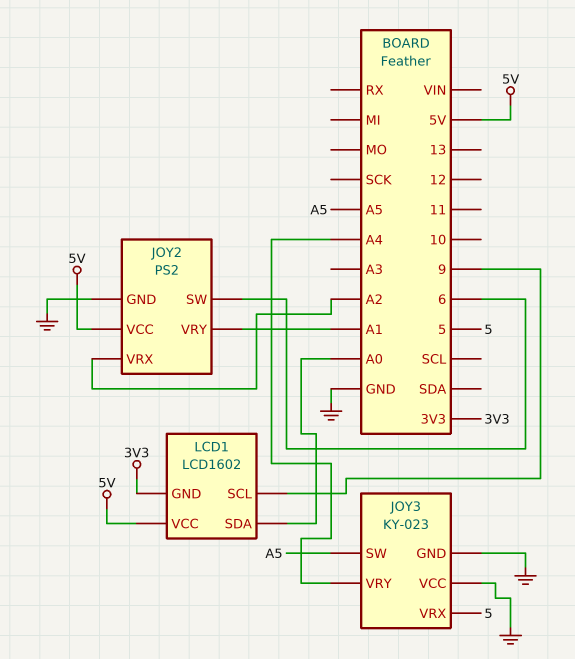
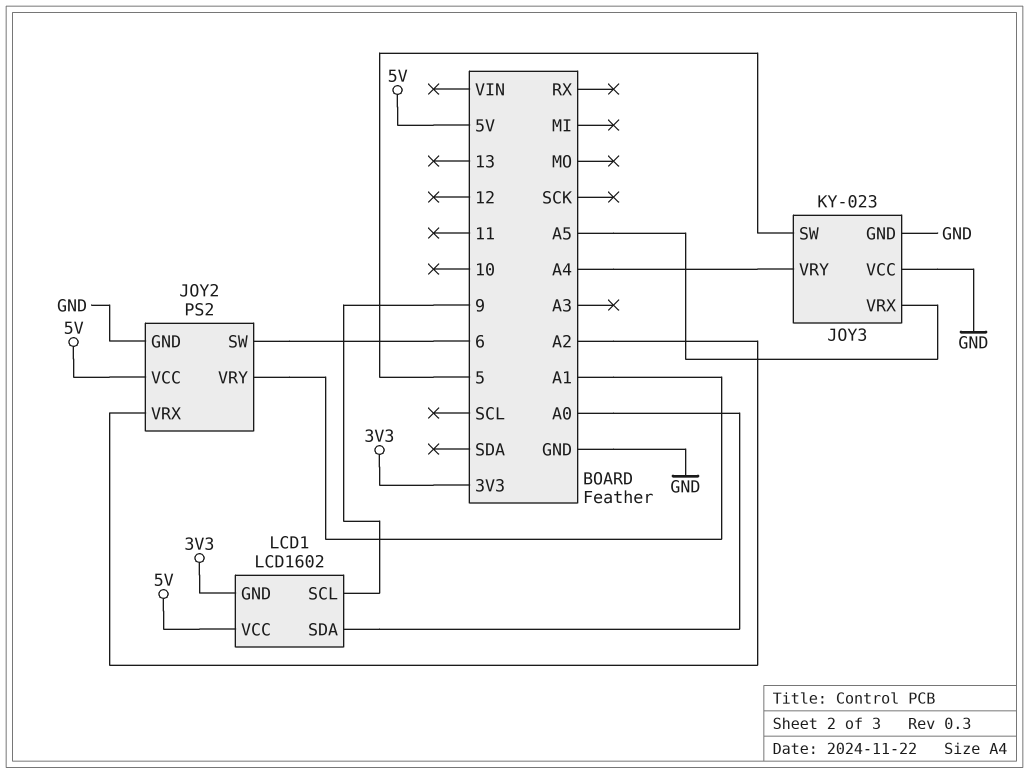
JOY3 pin SW: A5 -> 5
JOY3 pin VRX: 5 -> A5

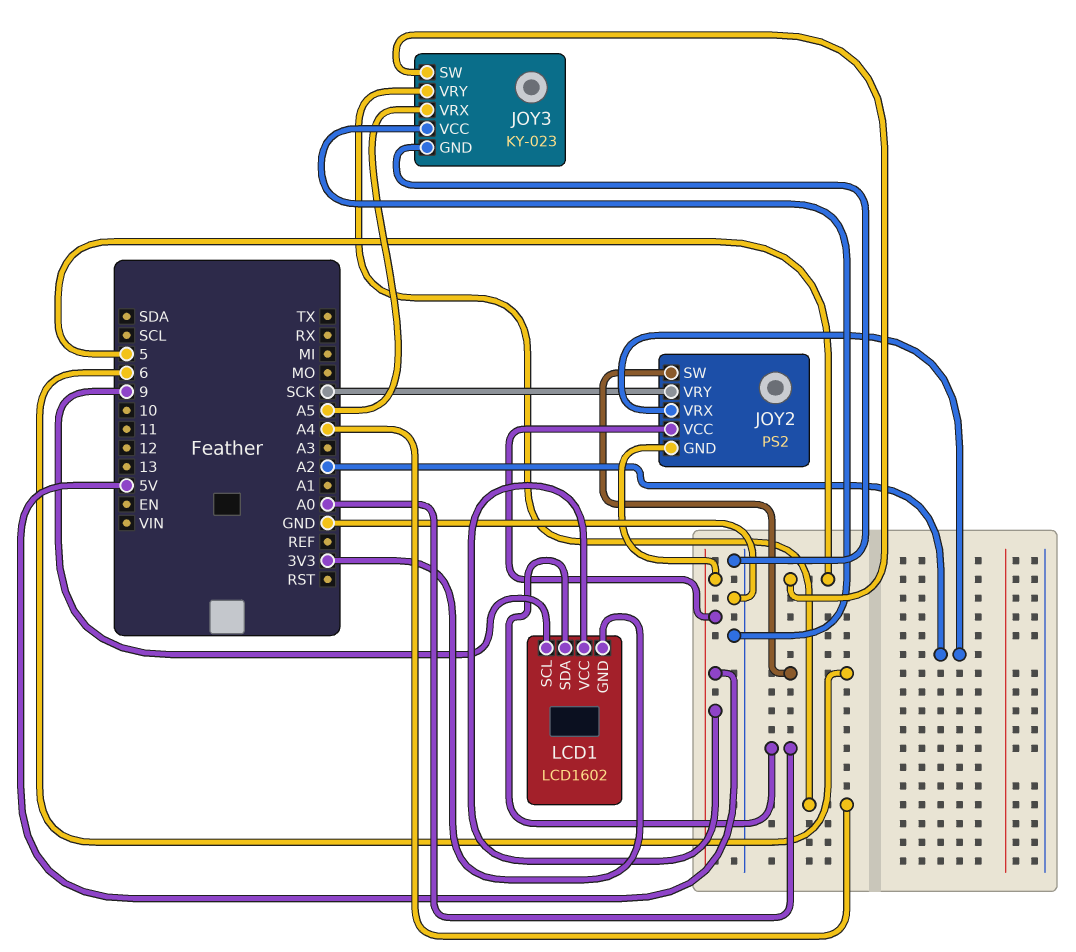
JOY2 pin GND: GND -> 5V
JOY2 pin VRY: A1 -> SCK

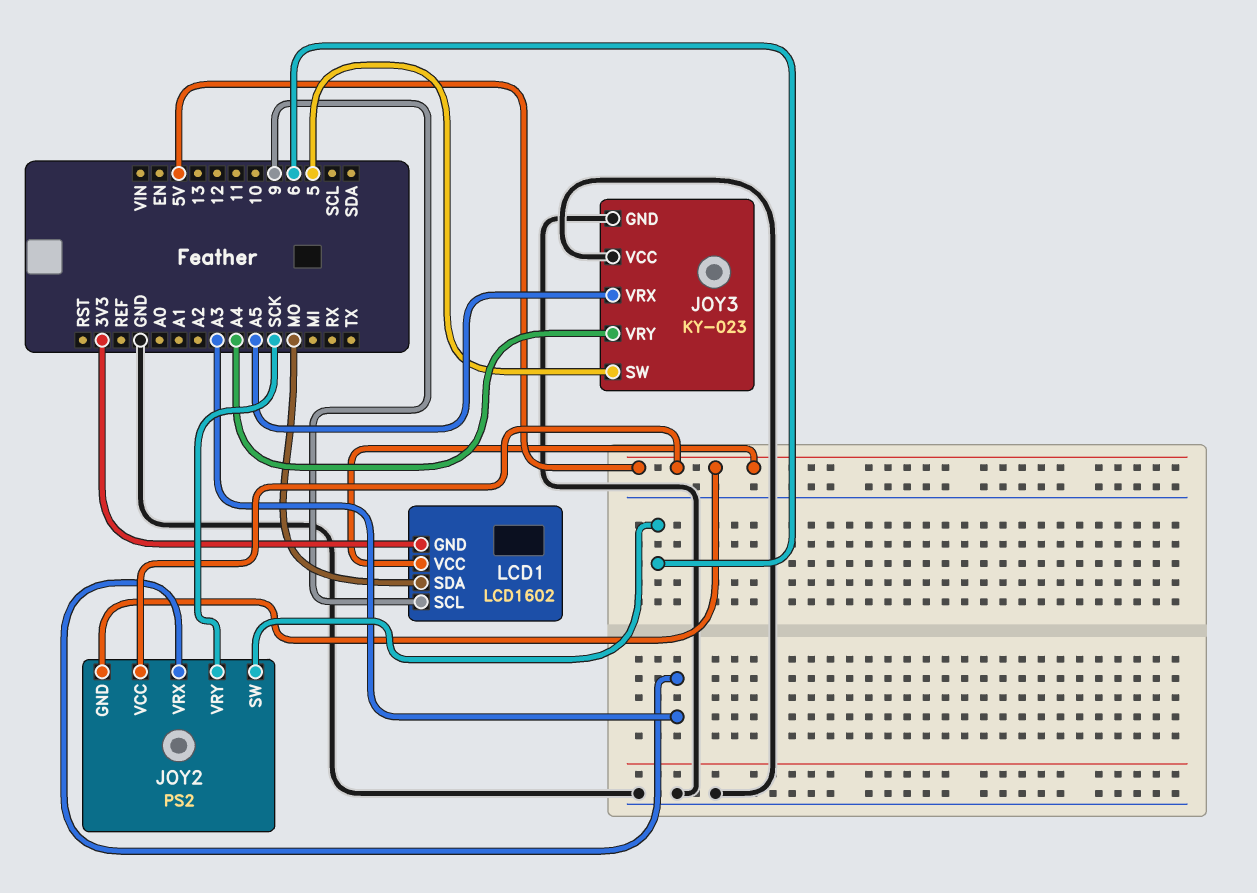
JOY2 pin VRX: A2 -> A3
LCD1 pin SDA: A0 -> MO

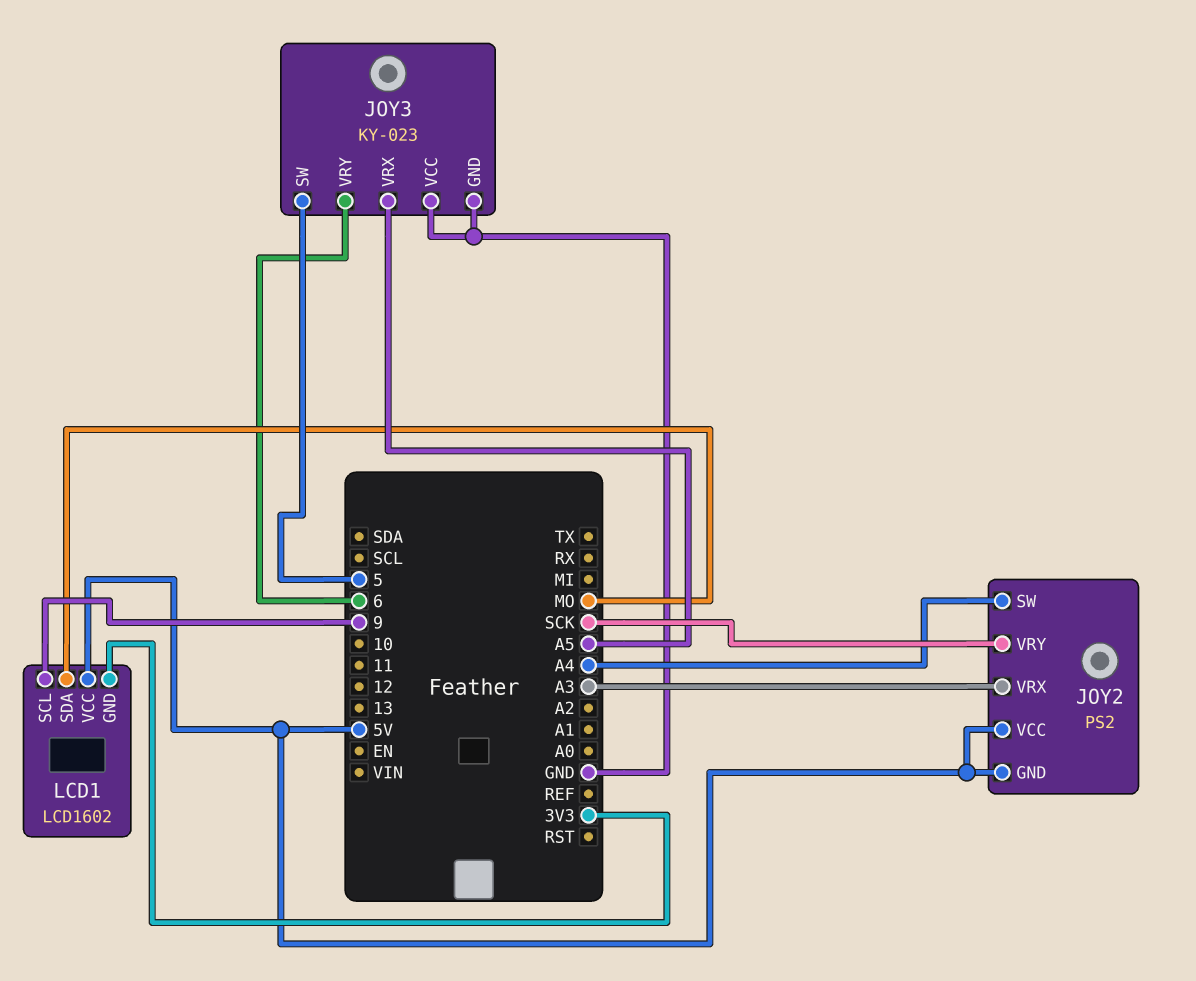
JOY2 pin SW: 6 -> A4
JOY3 pin VRY: A4 -> 6

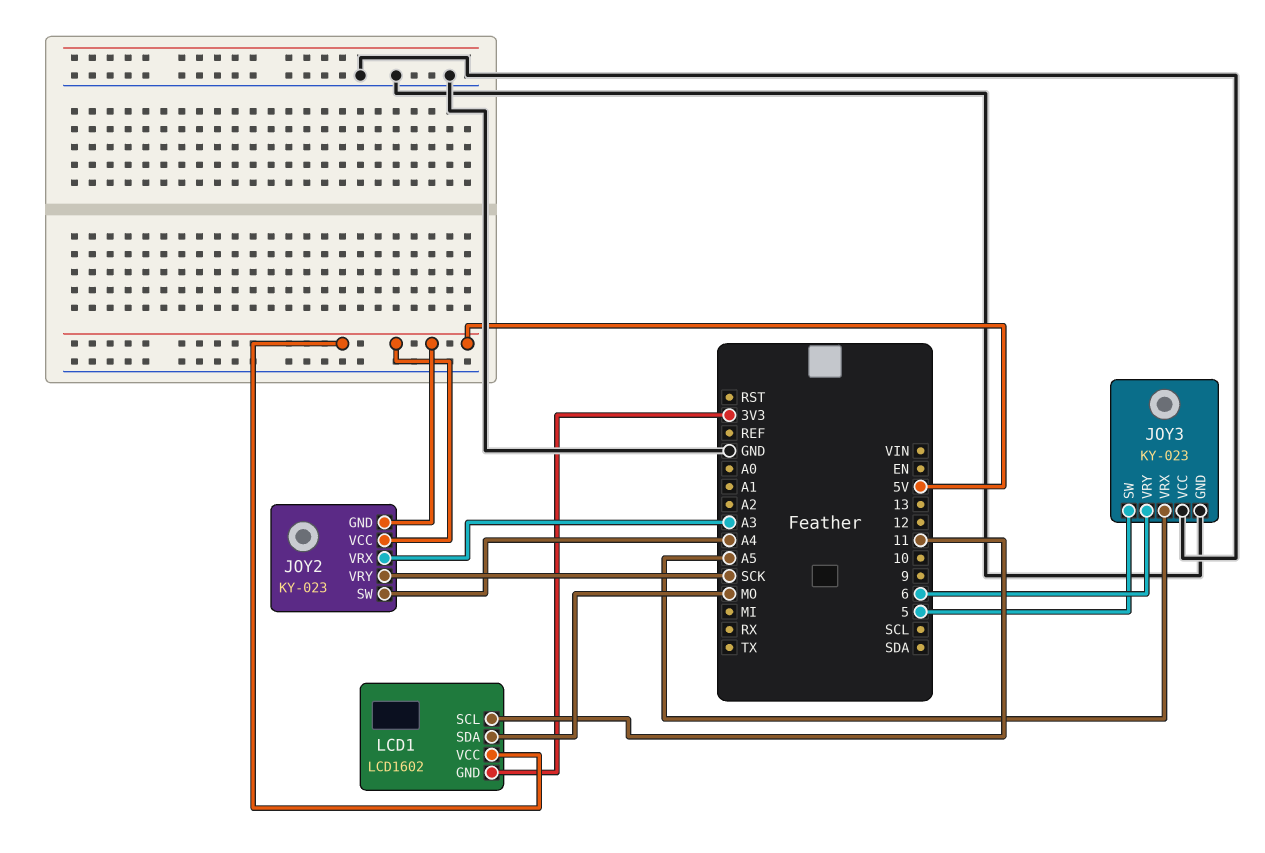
JOY2: PS2 -> KY-023
LCD1 pin SCL: 9 -> 11

